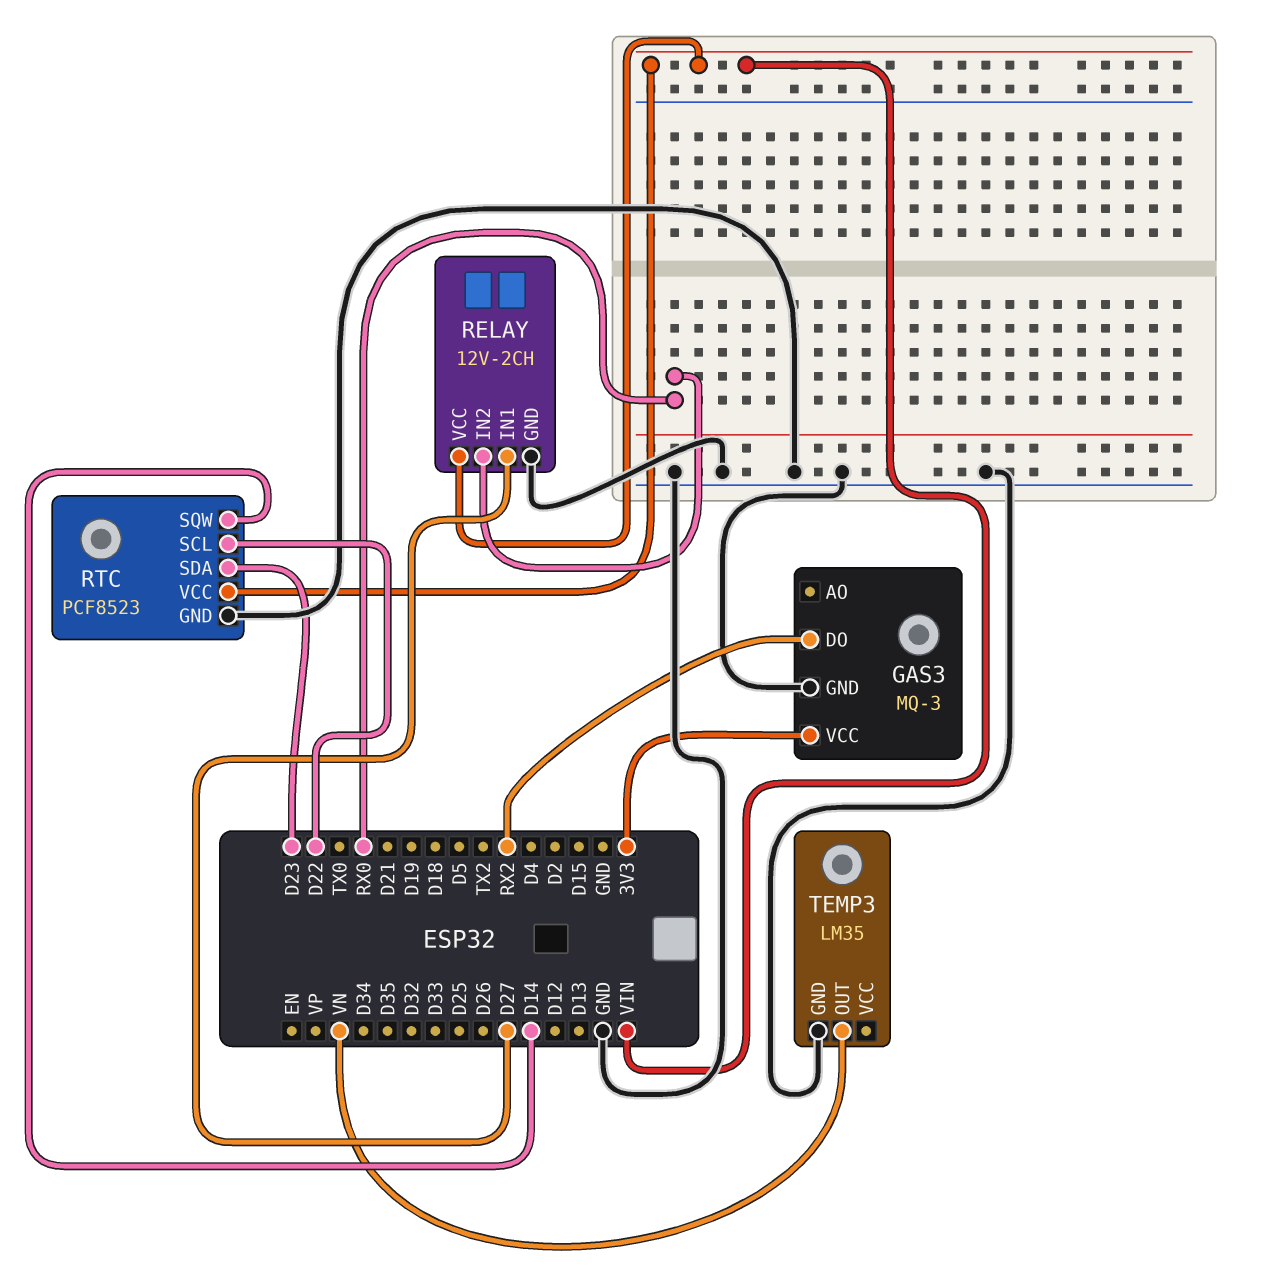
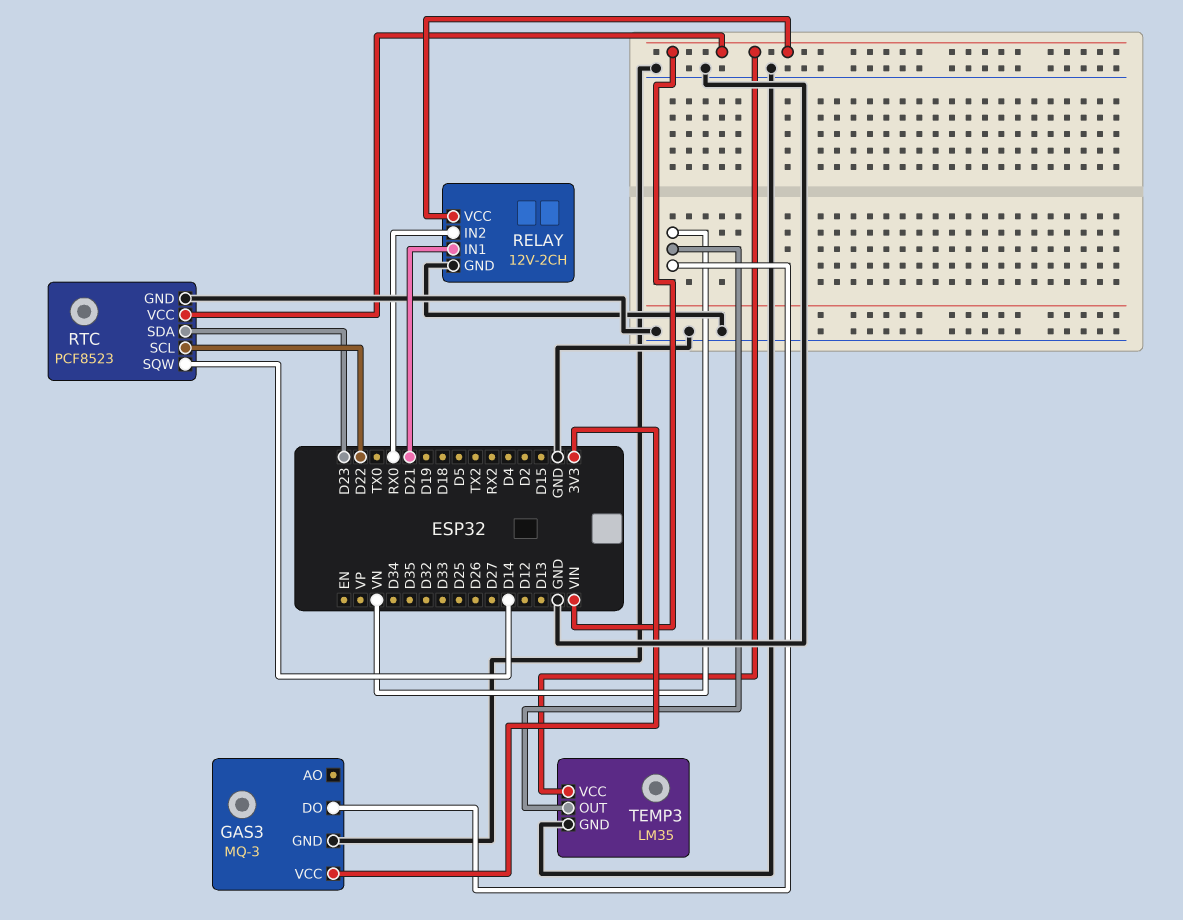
GAS3 pin DO: RX2 -> VN
RELAY pin IN1: D27 -> D21
TEMP3 pin VCC: none -> VIN

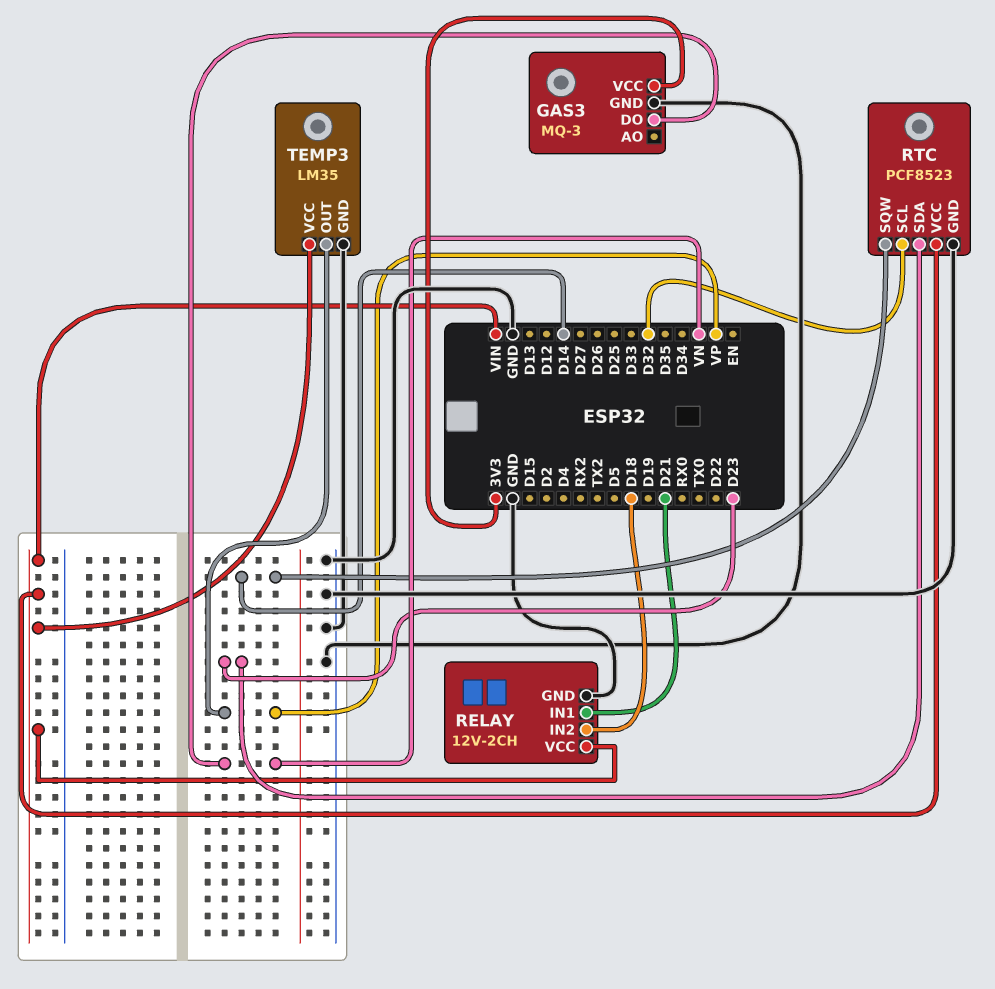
RELAY pin IN2: RX0 -> D18
RTC pin SCL: D22 -> D32
TEMP3 pin OUT: VN -> VP

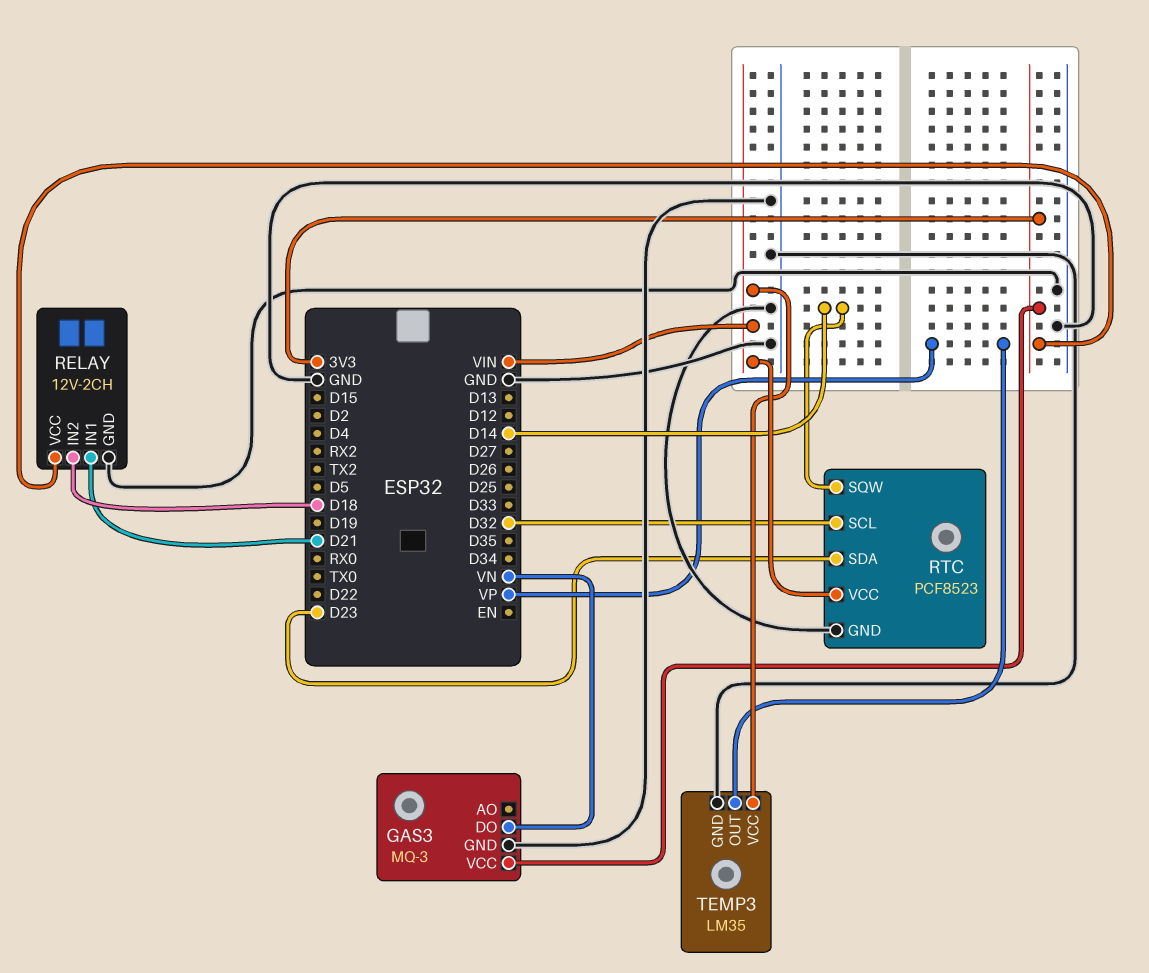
RELAY pin VCC: VIN -> 3V3

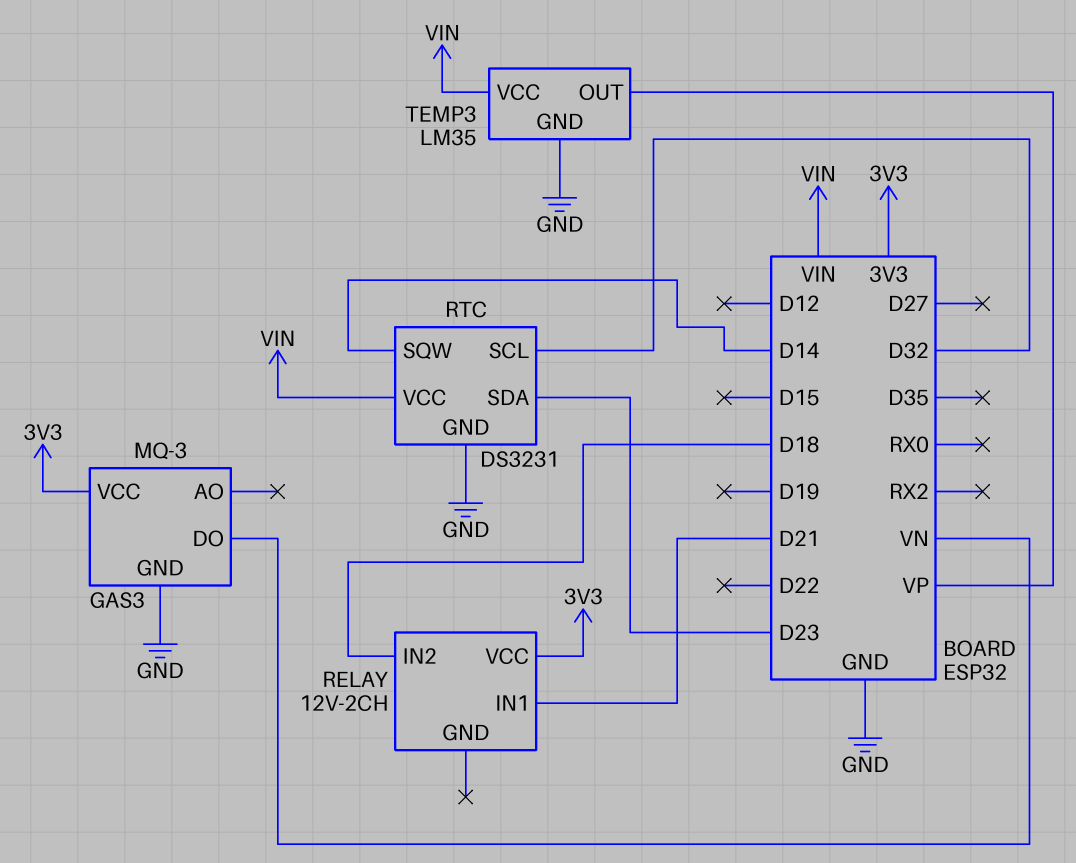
RELAY pin GND: GND -> none
RTC: PCF8523 -> DS3231

